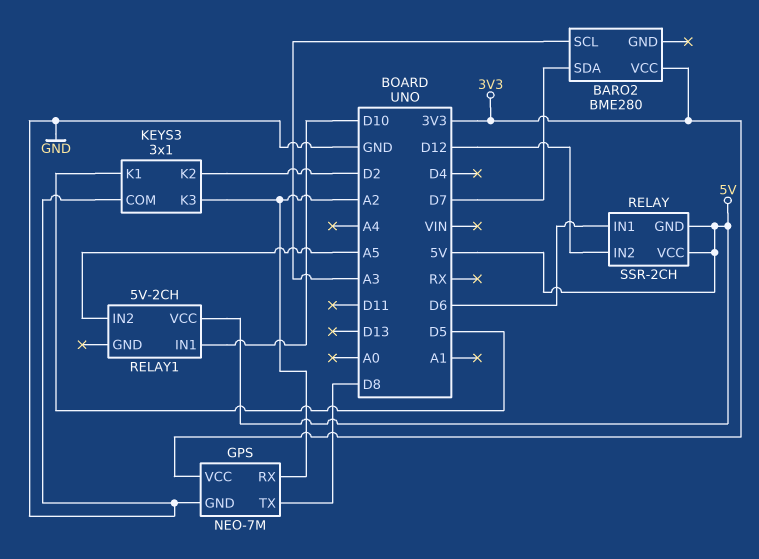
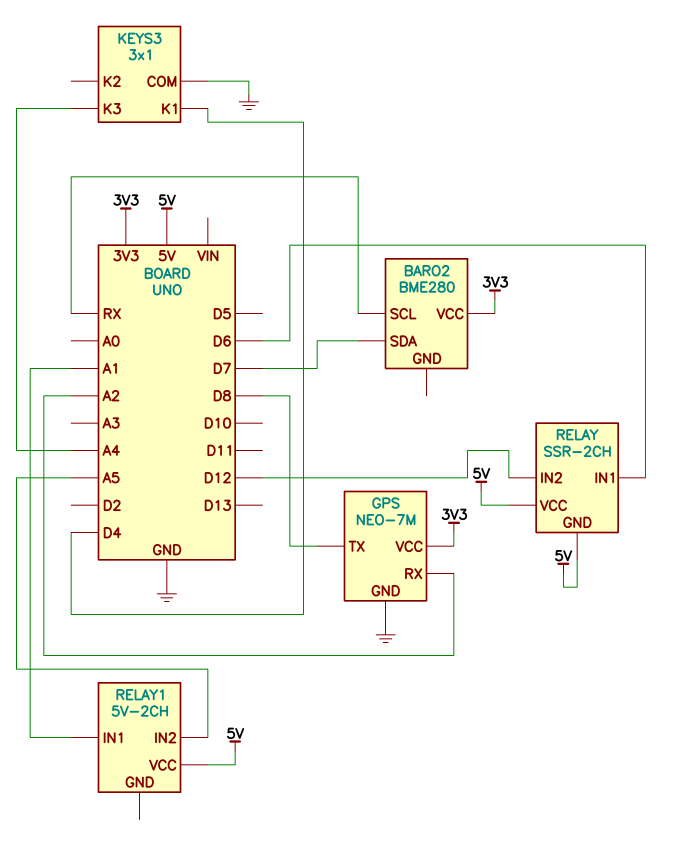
BARO2 pin SCL: A3 -> RX
KEYS3 pin K1: D5 -> D4
KEYS3 pin K2: D2 -> none
KEYS3 pin K3: A2 -> A4
RELAY1 pin IN1: D10 -> A1

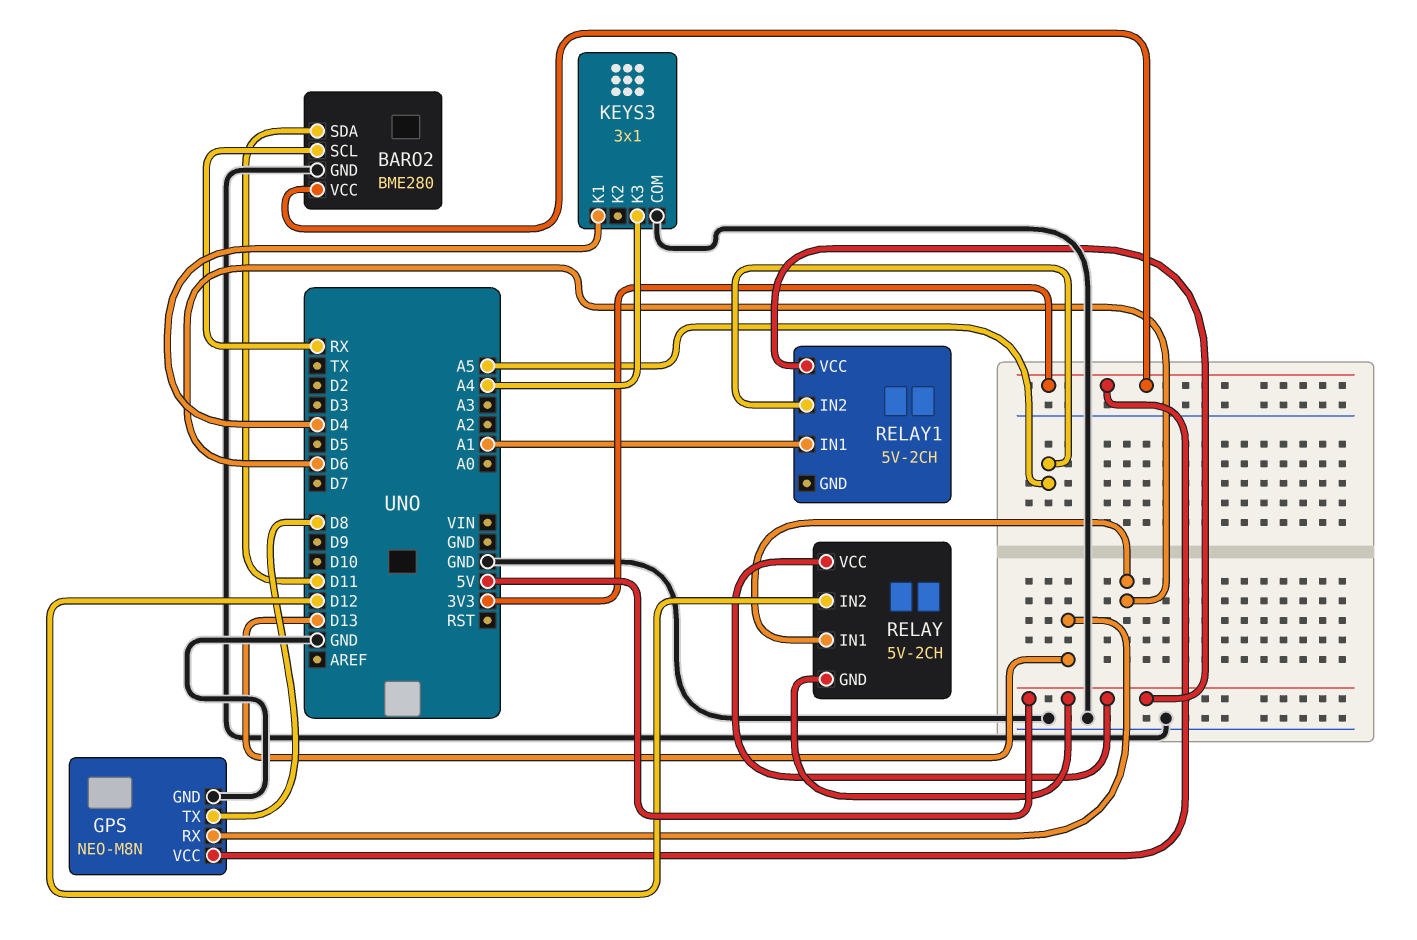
BARO2 pin GND: none -> GND
BARO2 pin SDA: D7 -> D11
GPS: NEO-7M -> NEO-M8N
GPS pin RX: A2 -> D13
RELAY: SSR-2CH -> 5V-2CH

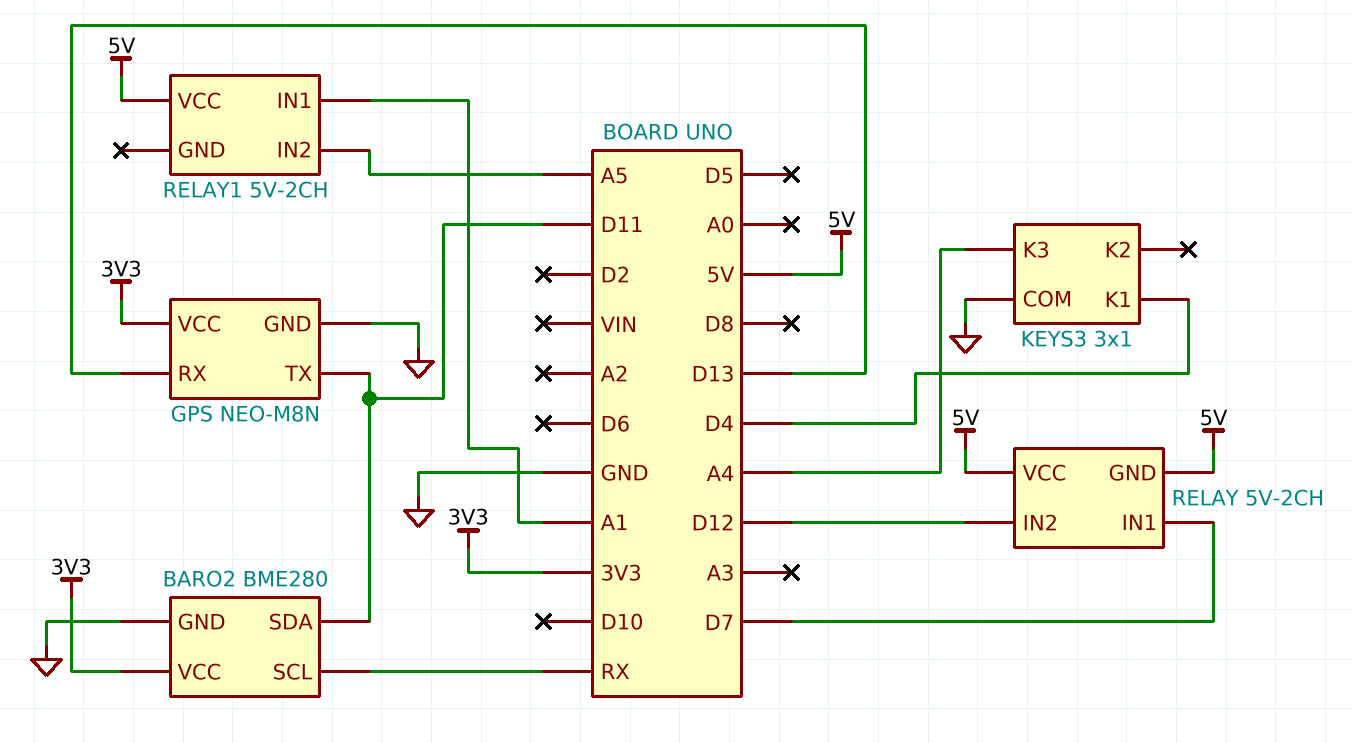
GPS pin TX: D8 -> D11
RELAY pin IN1: D6 -> D7

